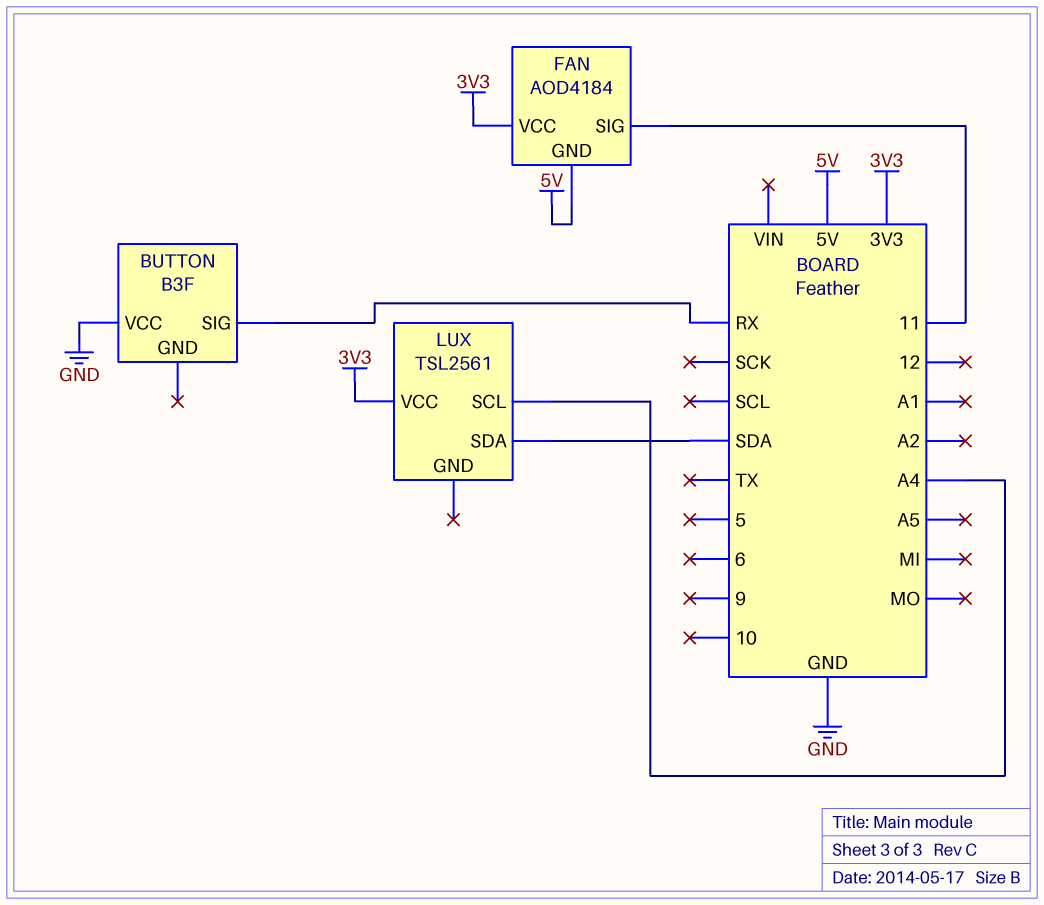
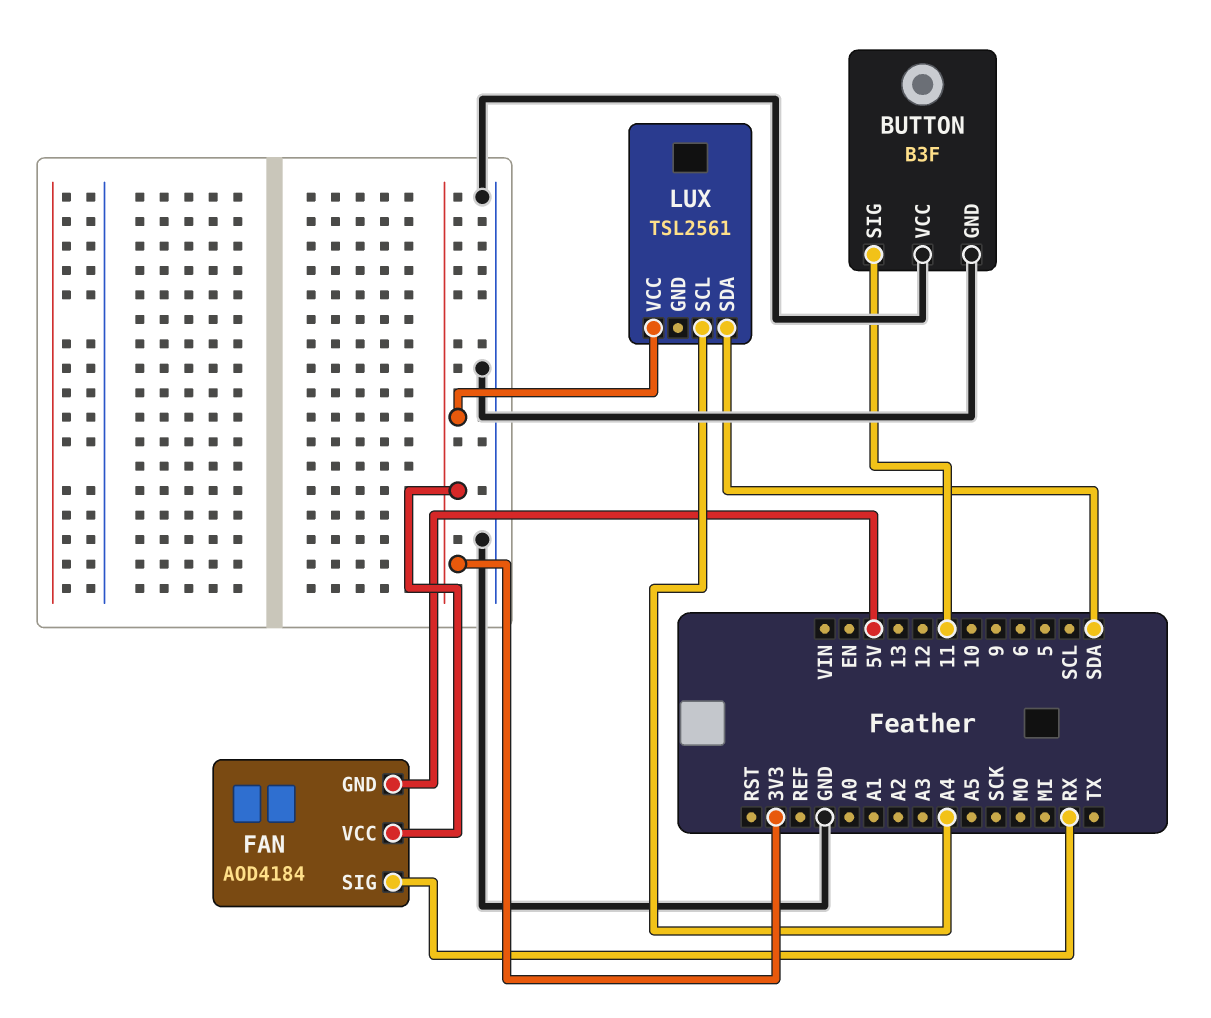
BUTTON pin GND: none -> GND
BUTTON pin SIG: RX -> 11
FAN pin SIG: 11 -> RX

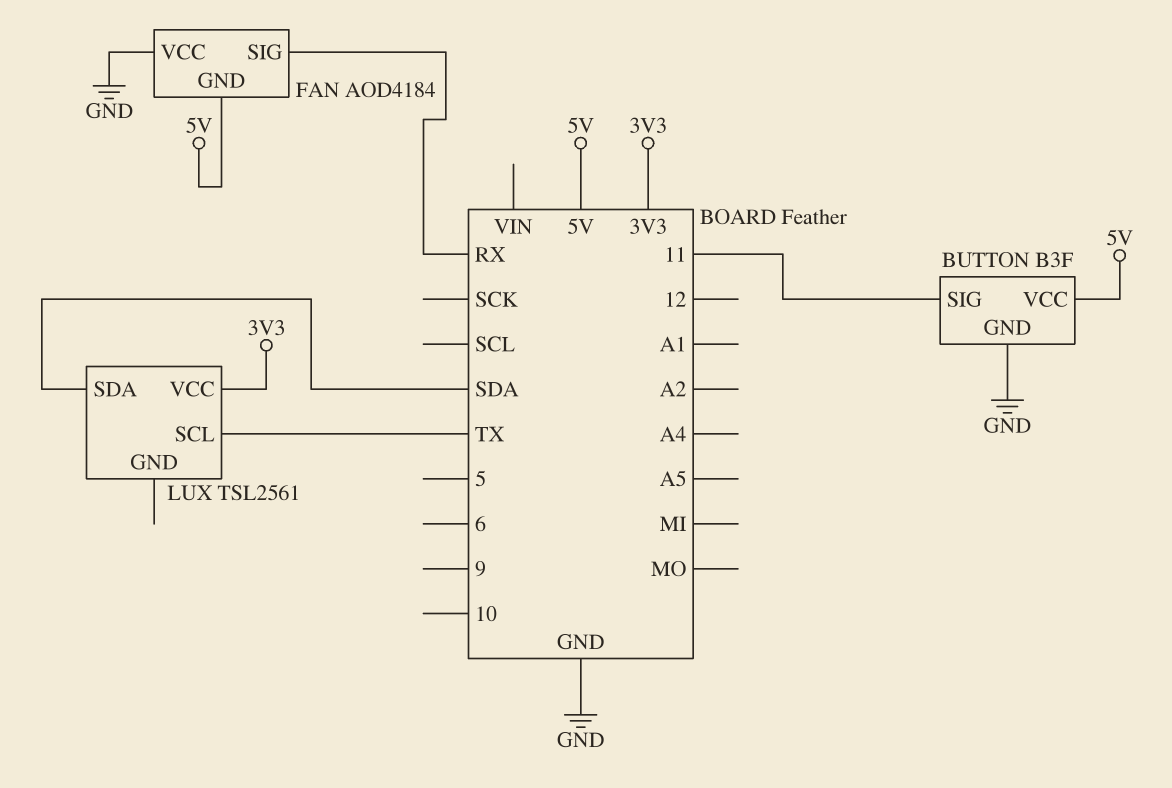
BUTTON pin VCC: GND -> 5V
FAN pin VCC: 3V3 -> GND
LUX pin SCL: A4 -> TX

